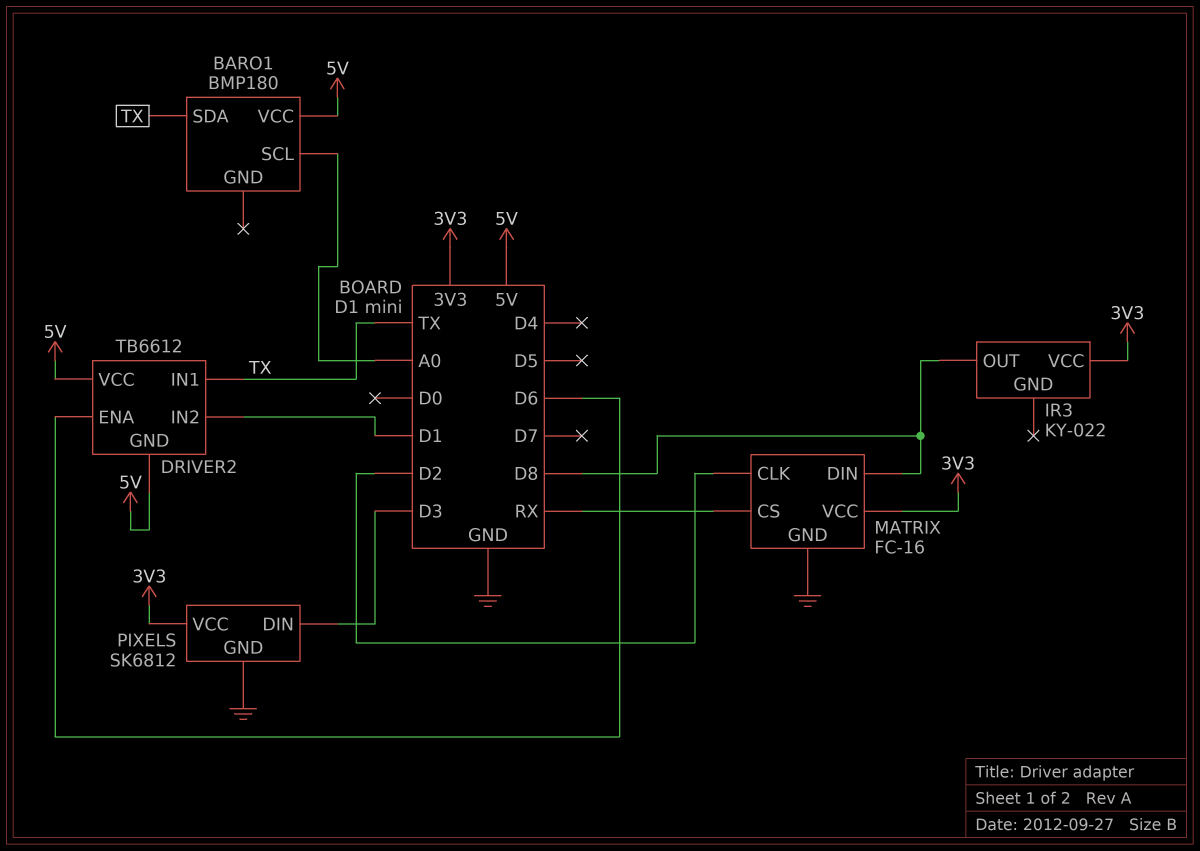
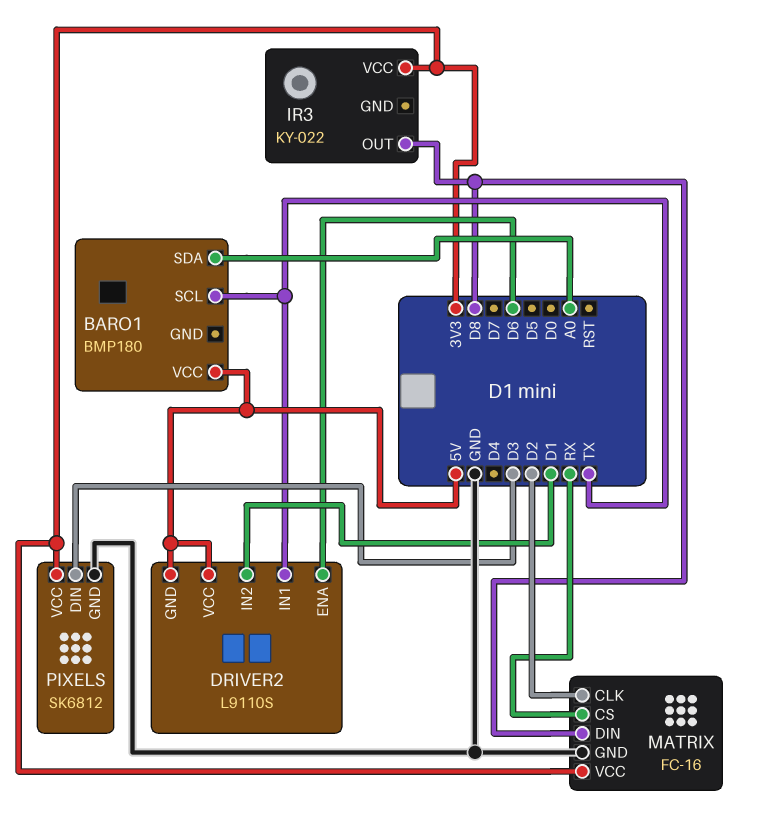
BARO1 pin SCL: A0 -> TX
BARO1 pin SDA: TX -> A0
DRIVER2: TB6612 -> L9110S

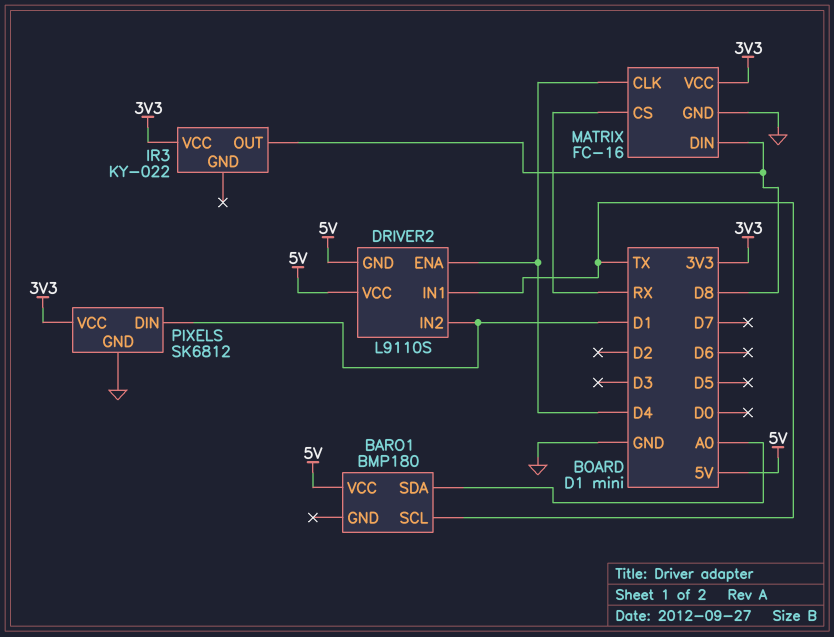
DRIVER2 pin ENA: D6 -> D4
MATRIX pin CLK: D2 -> D4
PIXELS pin DIN: D3 -> D1

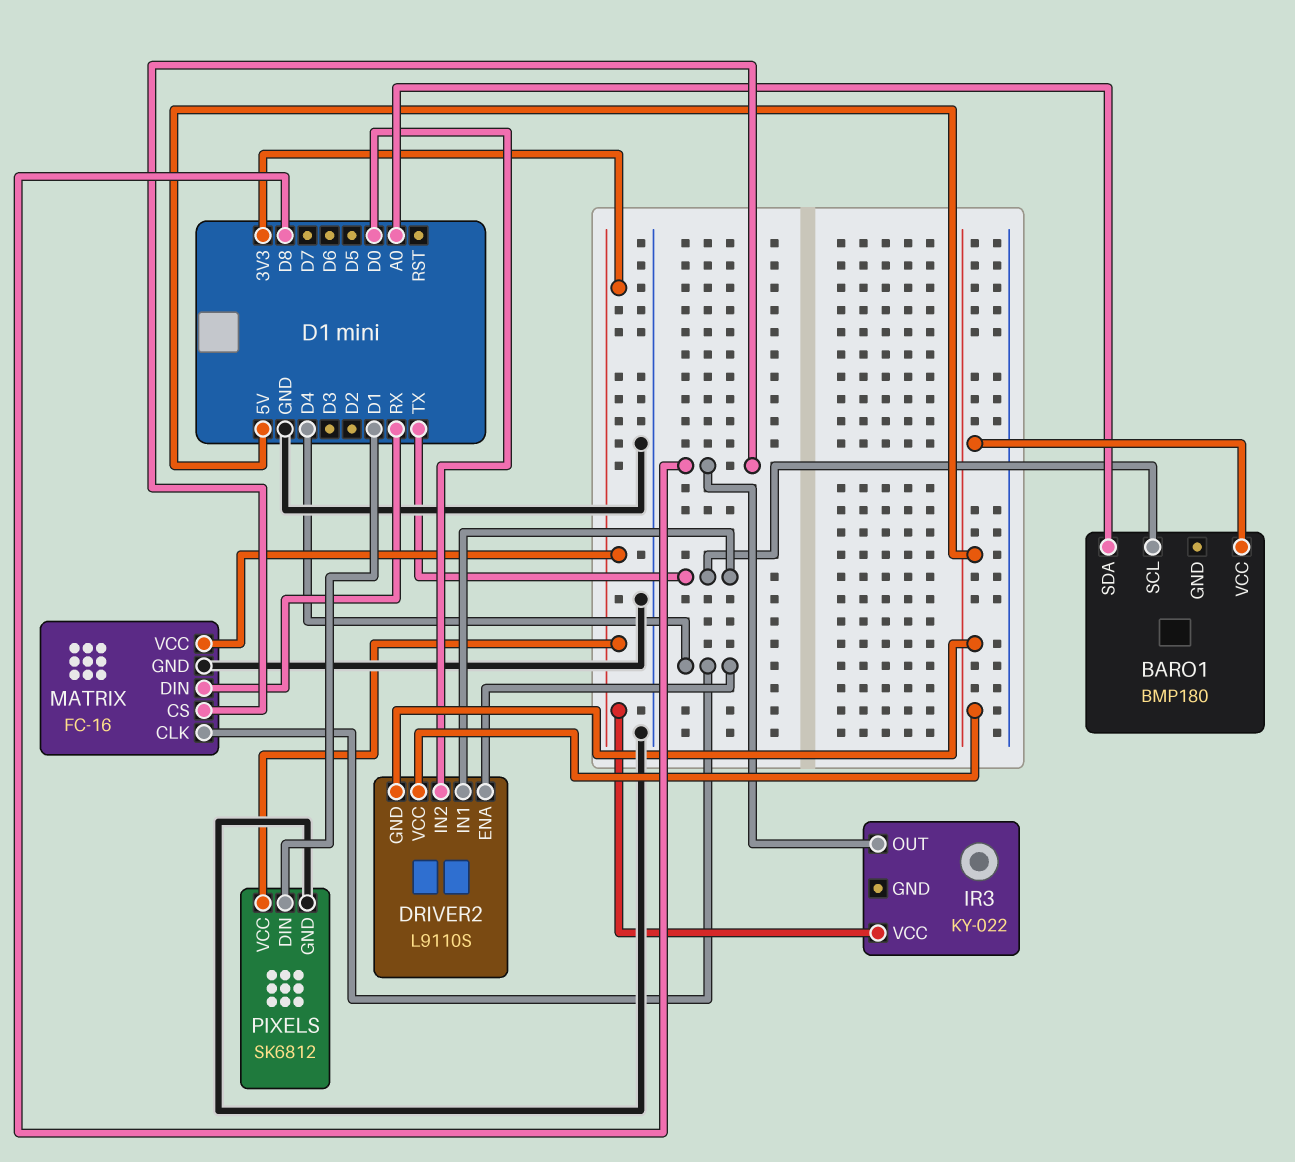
DRIVER2 pin IN2: D1 -> D0
MATRIX pin CS: RX -> D8
MATRIX pin DIN: D8 -> RX

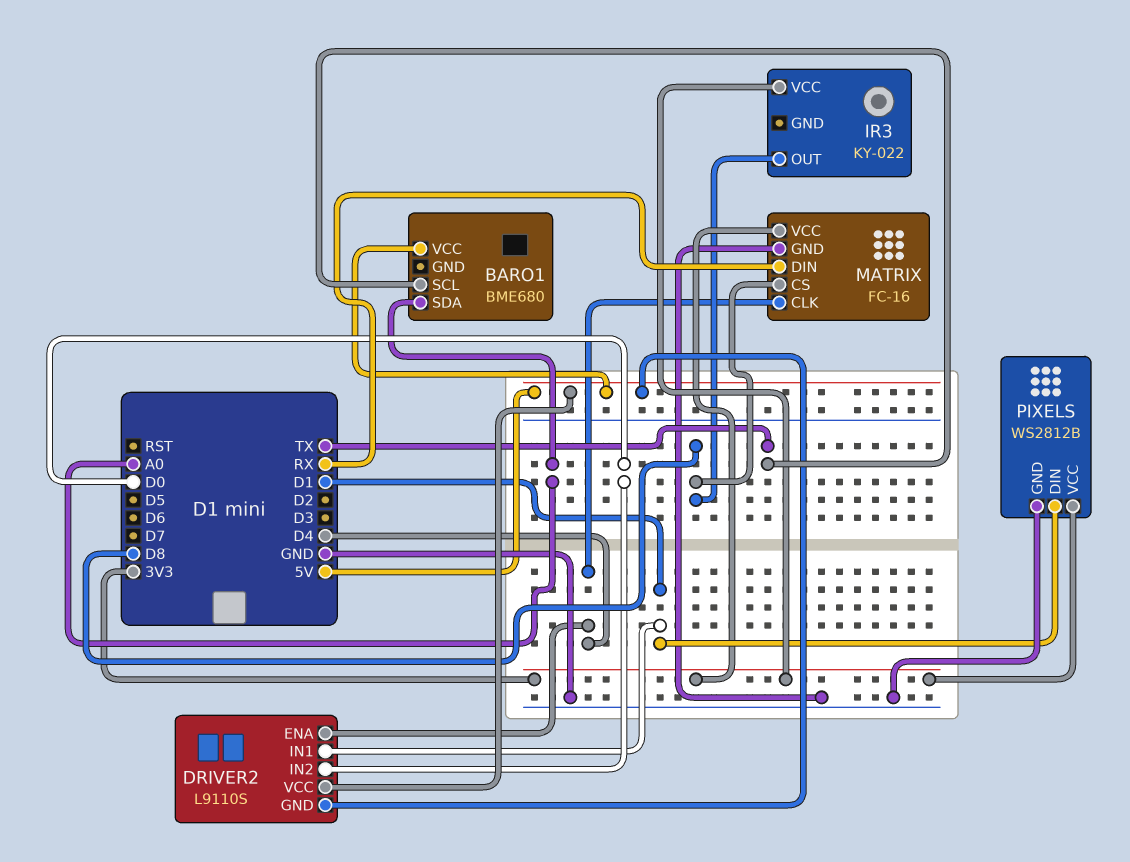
BARO1: BMP180 -> BME680
DRIVER2 pin IN1: TX -> D1
PIXELS: SK6812 -> WS2812B

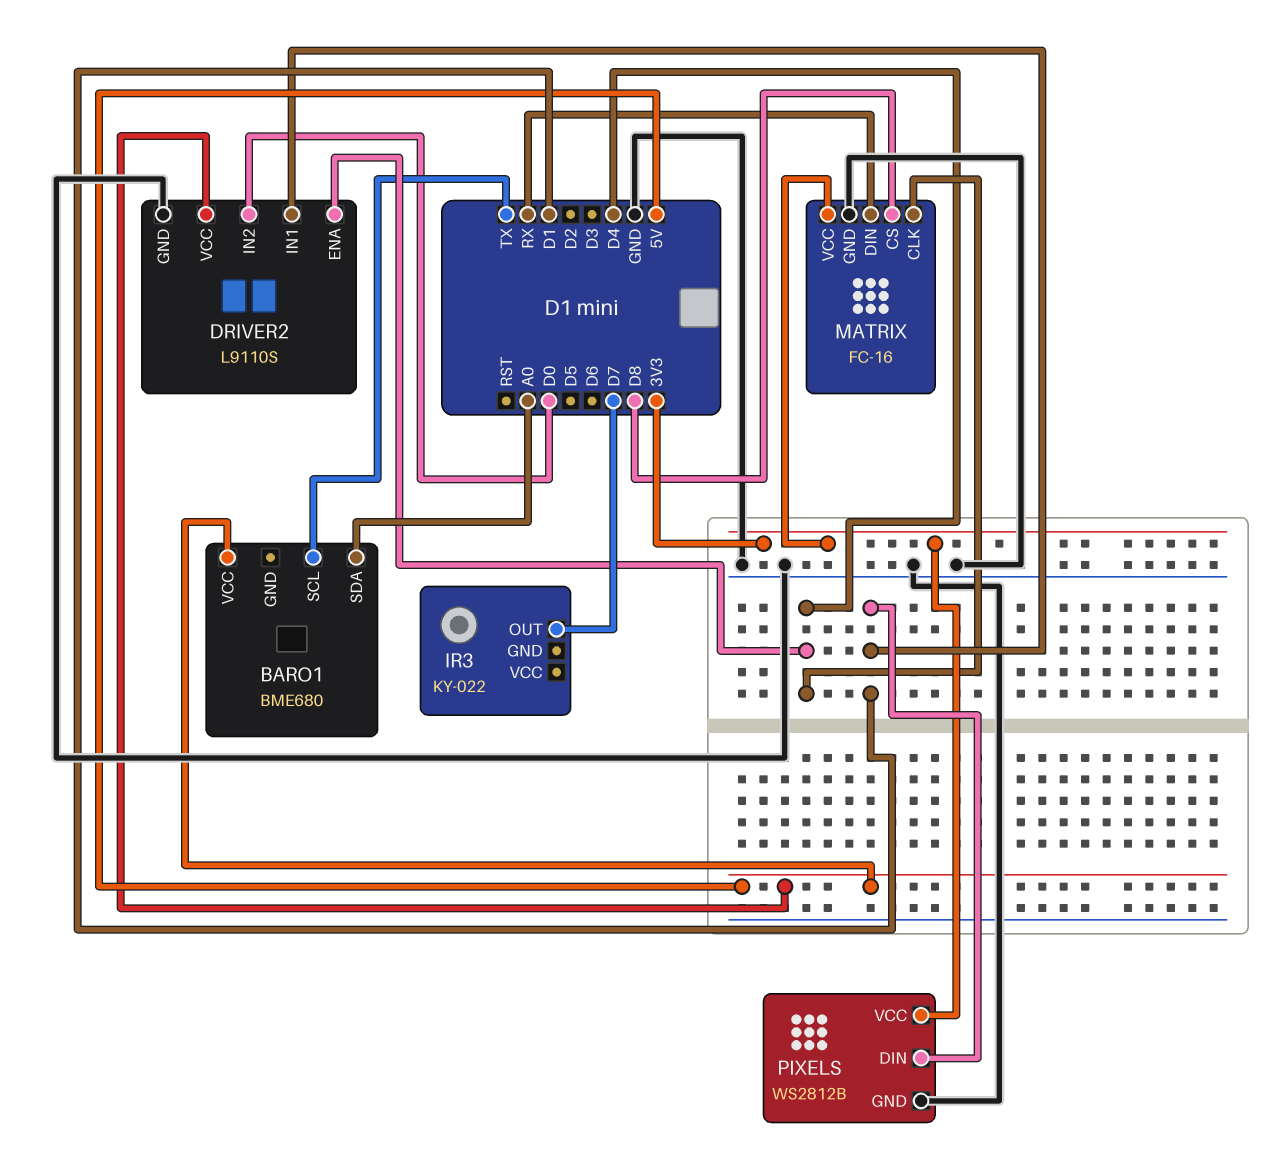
DRIVER2 pin GND: 5V -> GND
IR3 pin OUT: D8 -> D7
IR3 pin VCC: 3V3 -> none

